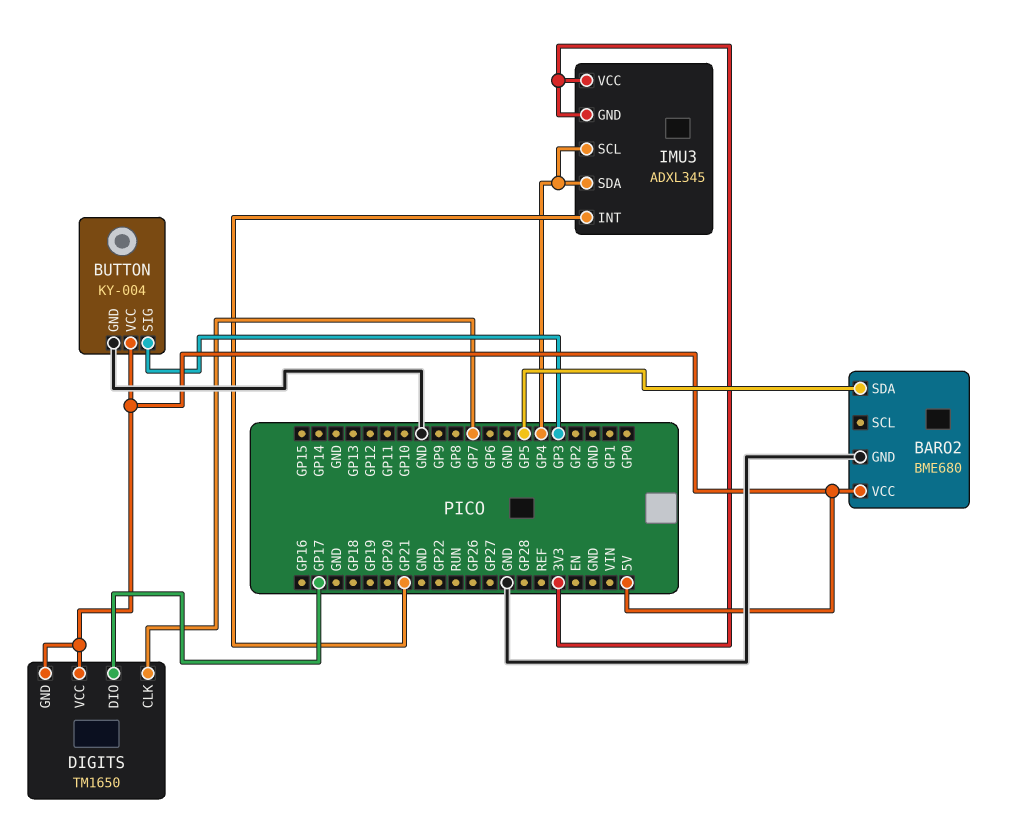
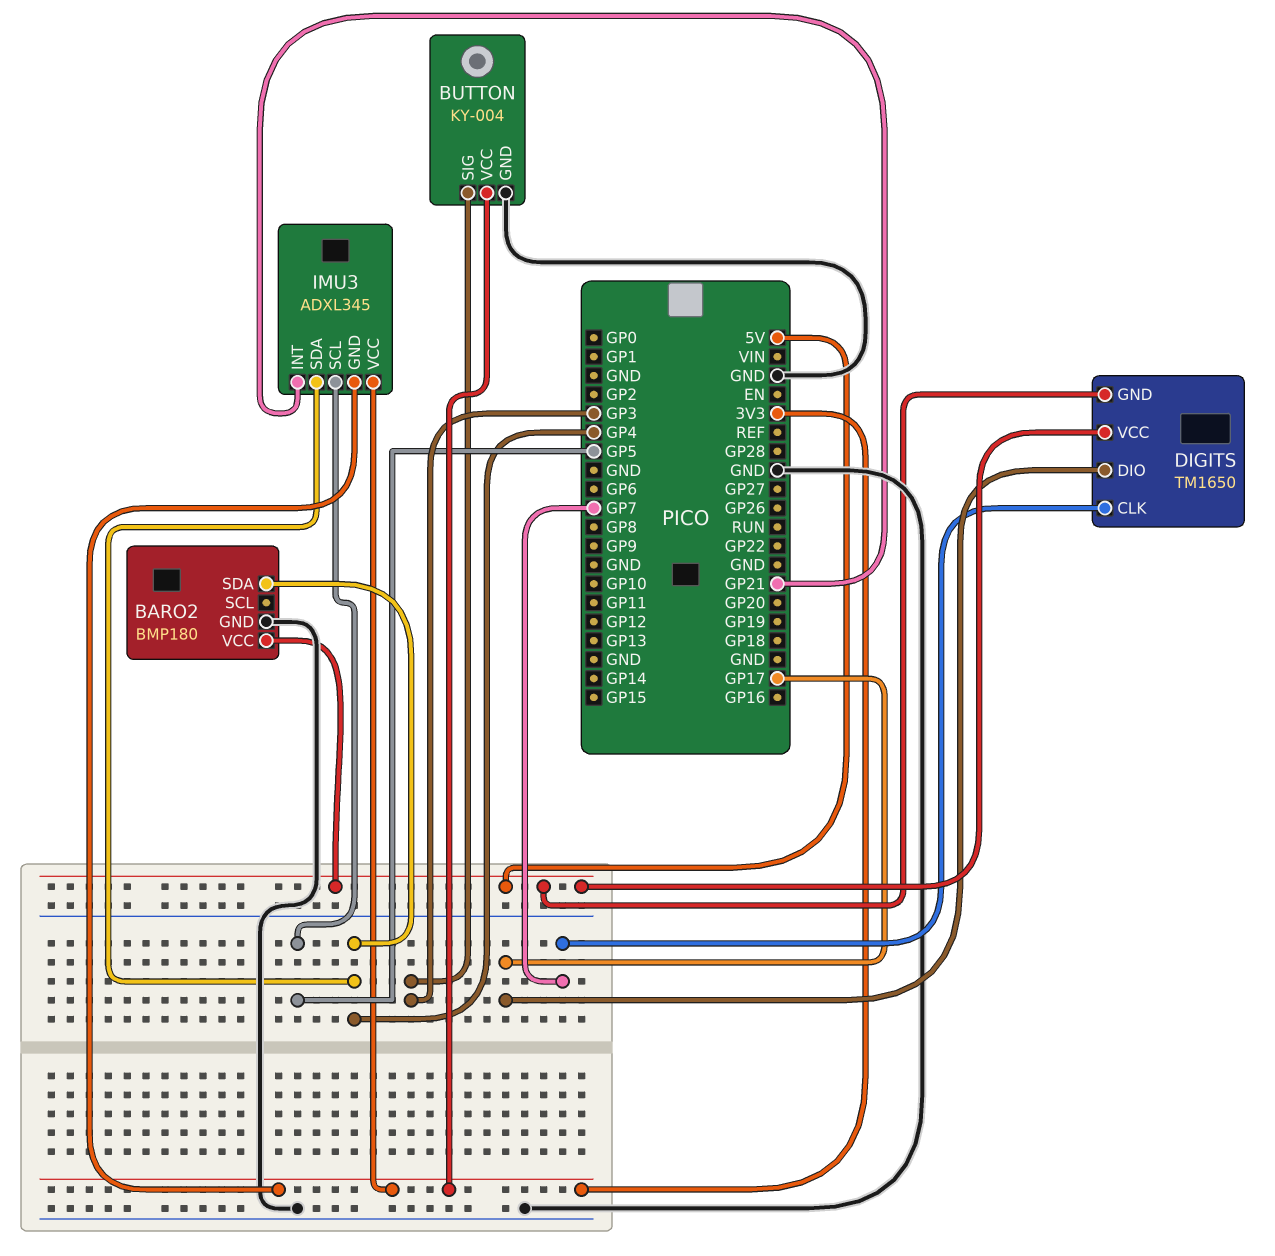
BARO2: BME680 -> BMP180
BARO2 pin SDA: GP5 -> GP4
BUTTON pin VCC: 5V -> 3V3
IMU3 pin SCL: GP4 -> GP5

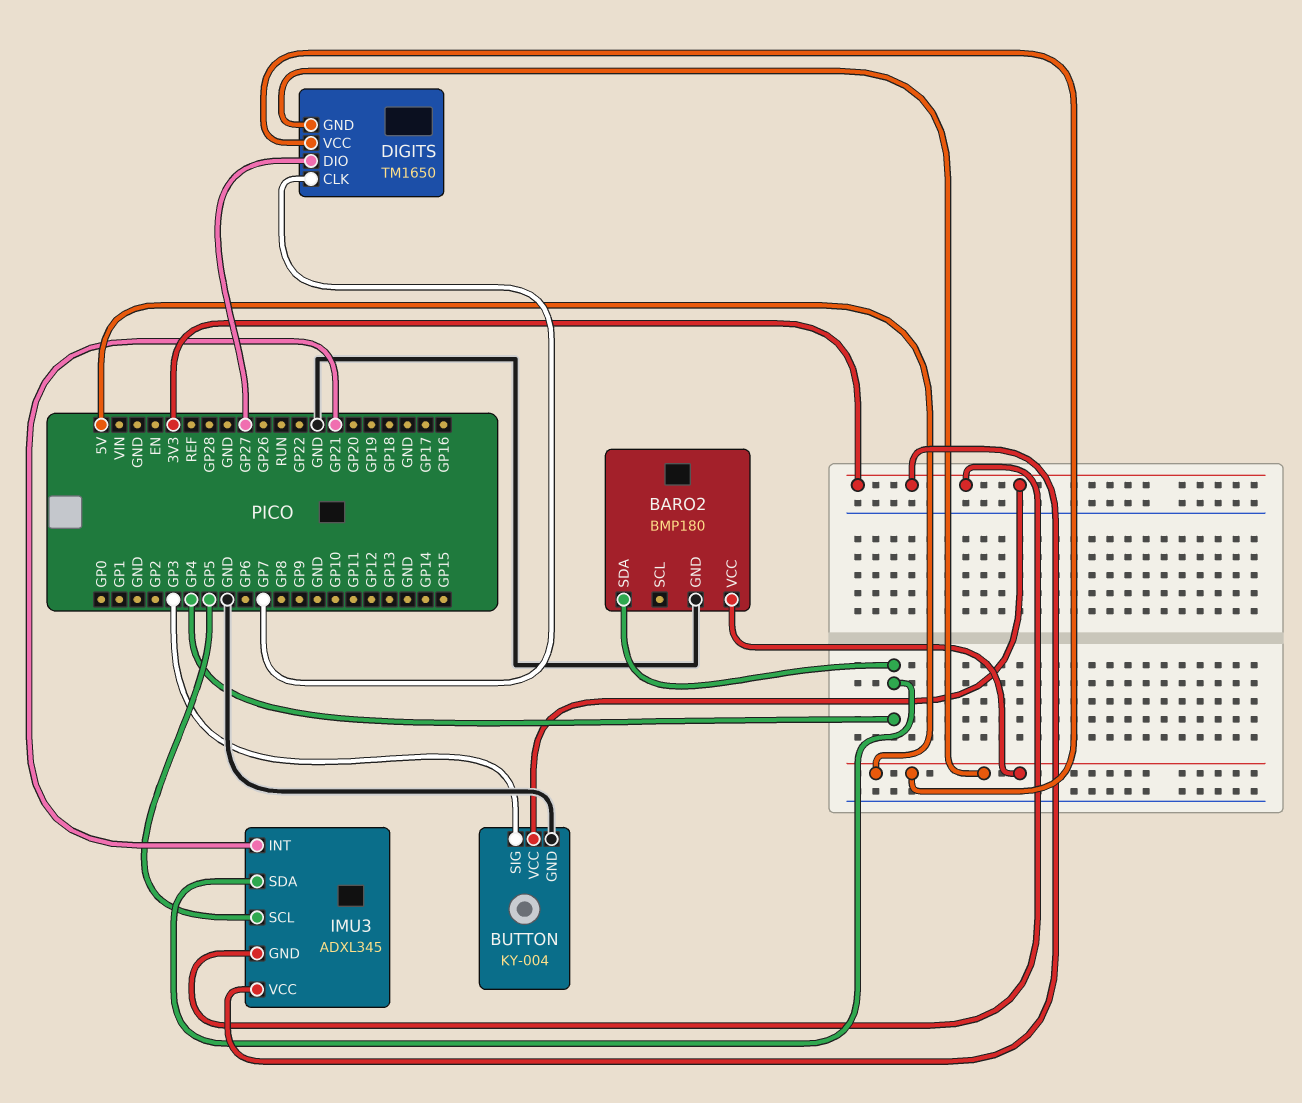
DIGITS pin DIO: GP17 -> GP27

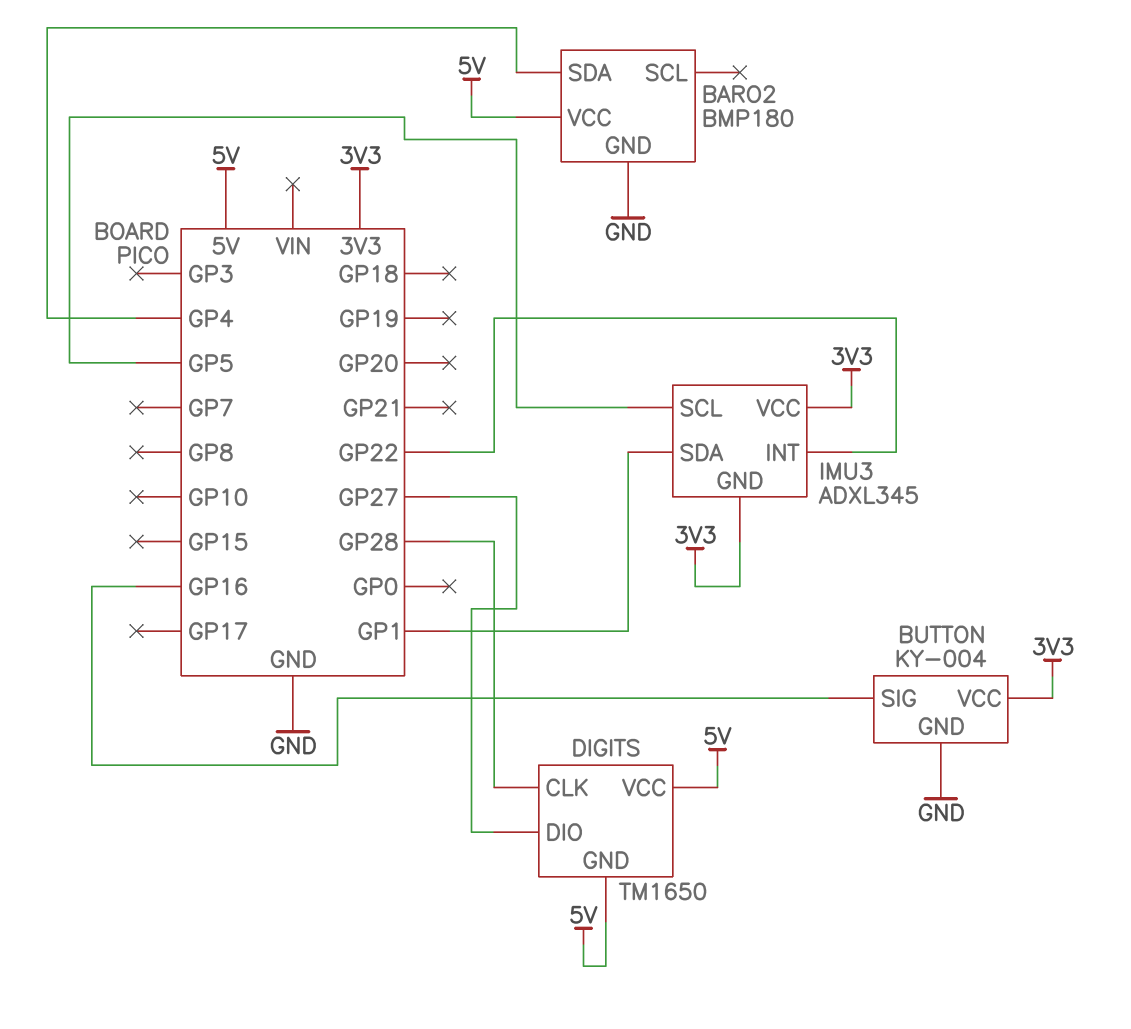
BUTTON pin SIG: GP3 -> GP16
DIGITS pin CLK: GP7 -> GP28
IMU3 pin INT: GP21 -> GP22
IMU3 pin SDA: GP4 -> GP1

